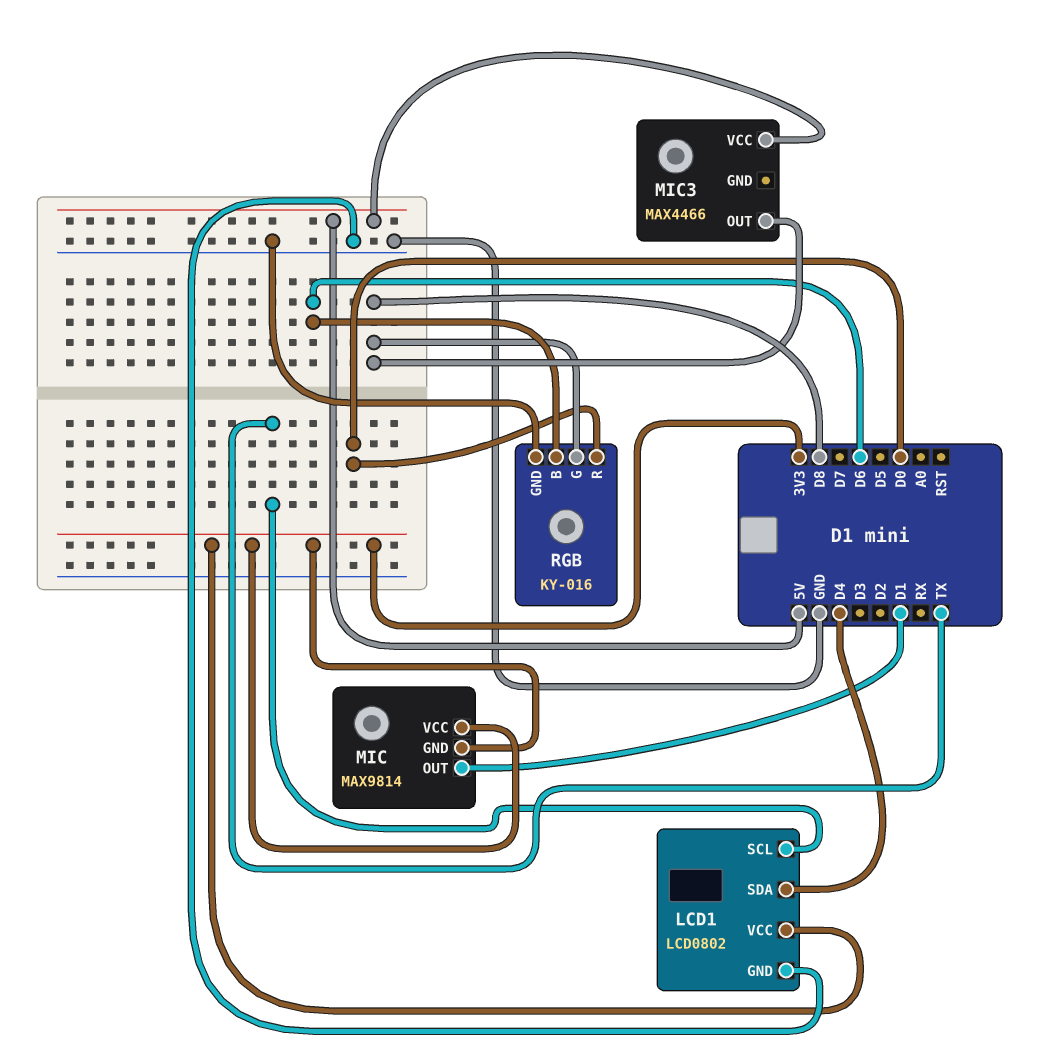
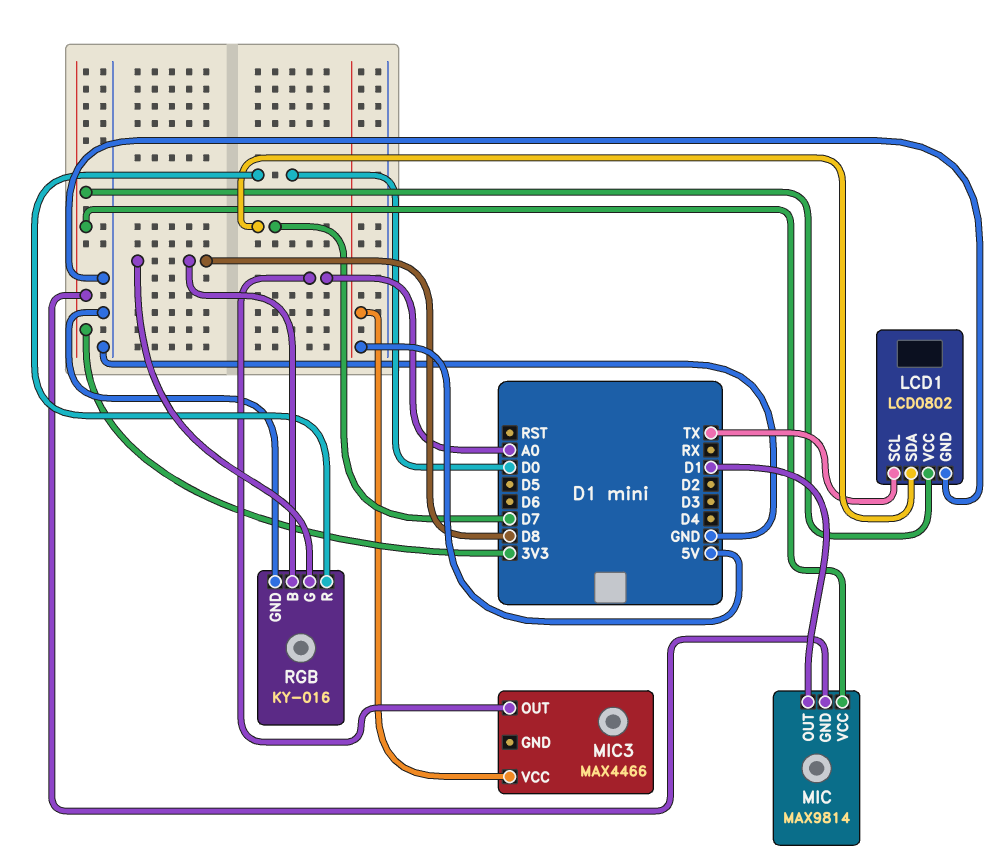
LCD1 pin SDA: D4 -> D7
MIC3 pin OUT: D8 -> A0
RGB pin B: D6 -> D8

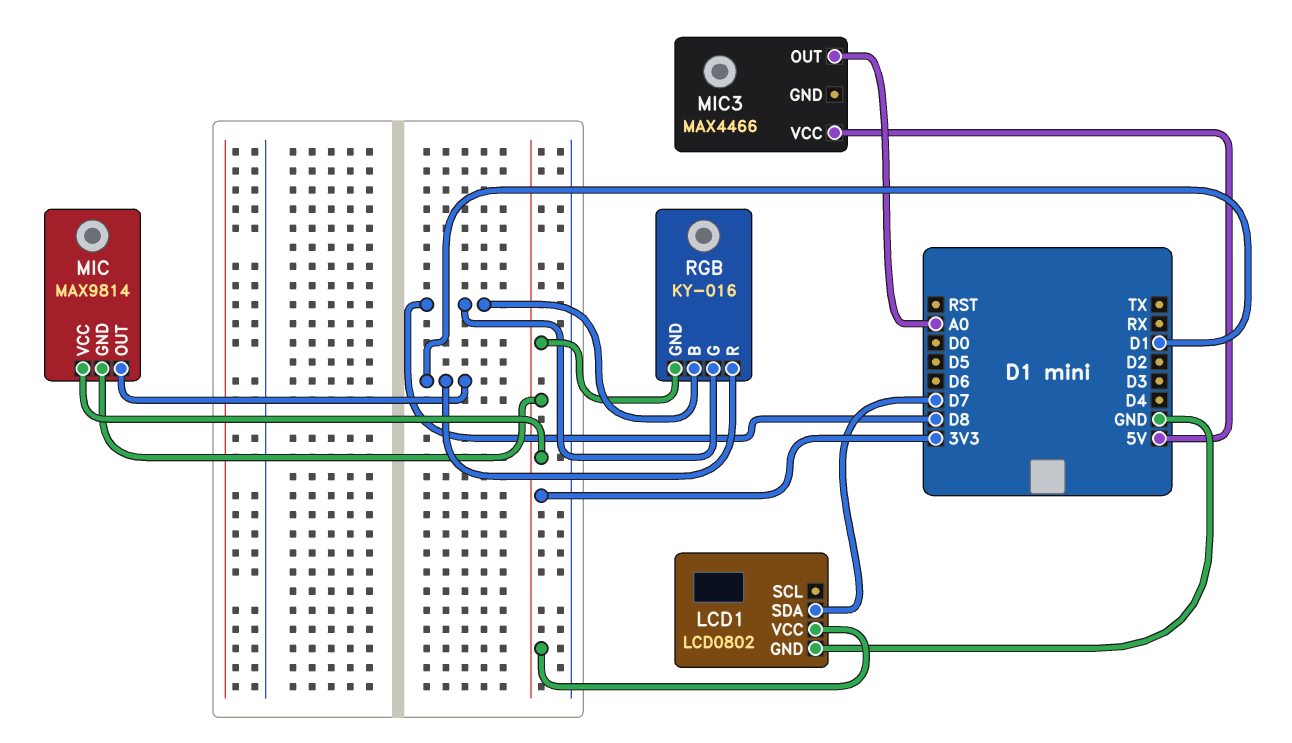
LCD1 pin SCL: TX -> none
RGB pin GND: GND -> 3V3
RGB pin R: D0 -> D1

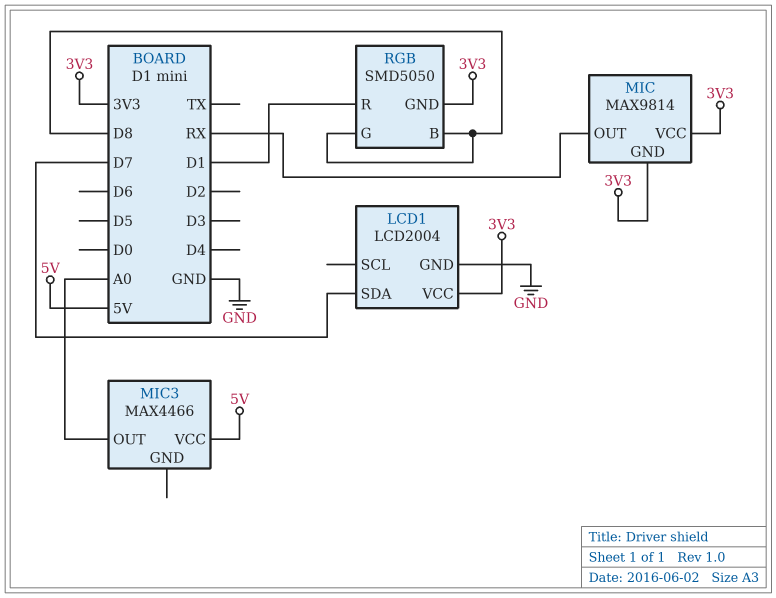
LCD1: LCD0802 -> LCD2004
MIC pin OUT: D1 -> RX
RGB: KY-016 -> SMD5050

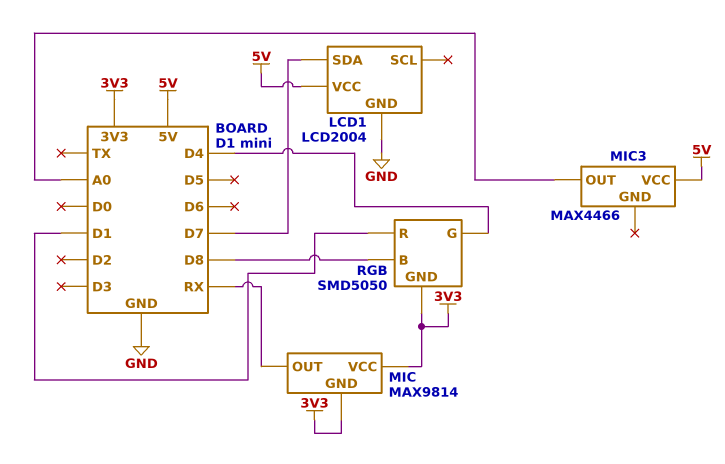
LCD1 pin VCC: 3V3 -> 5V
RGB pin G: D8 -> D4

